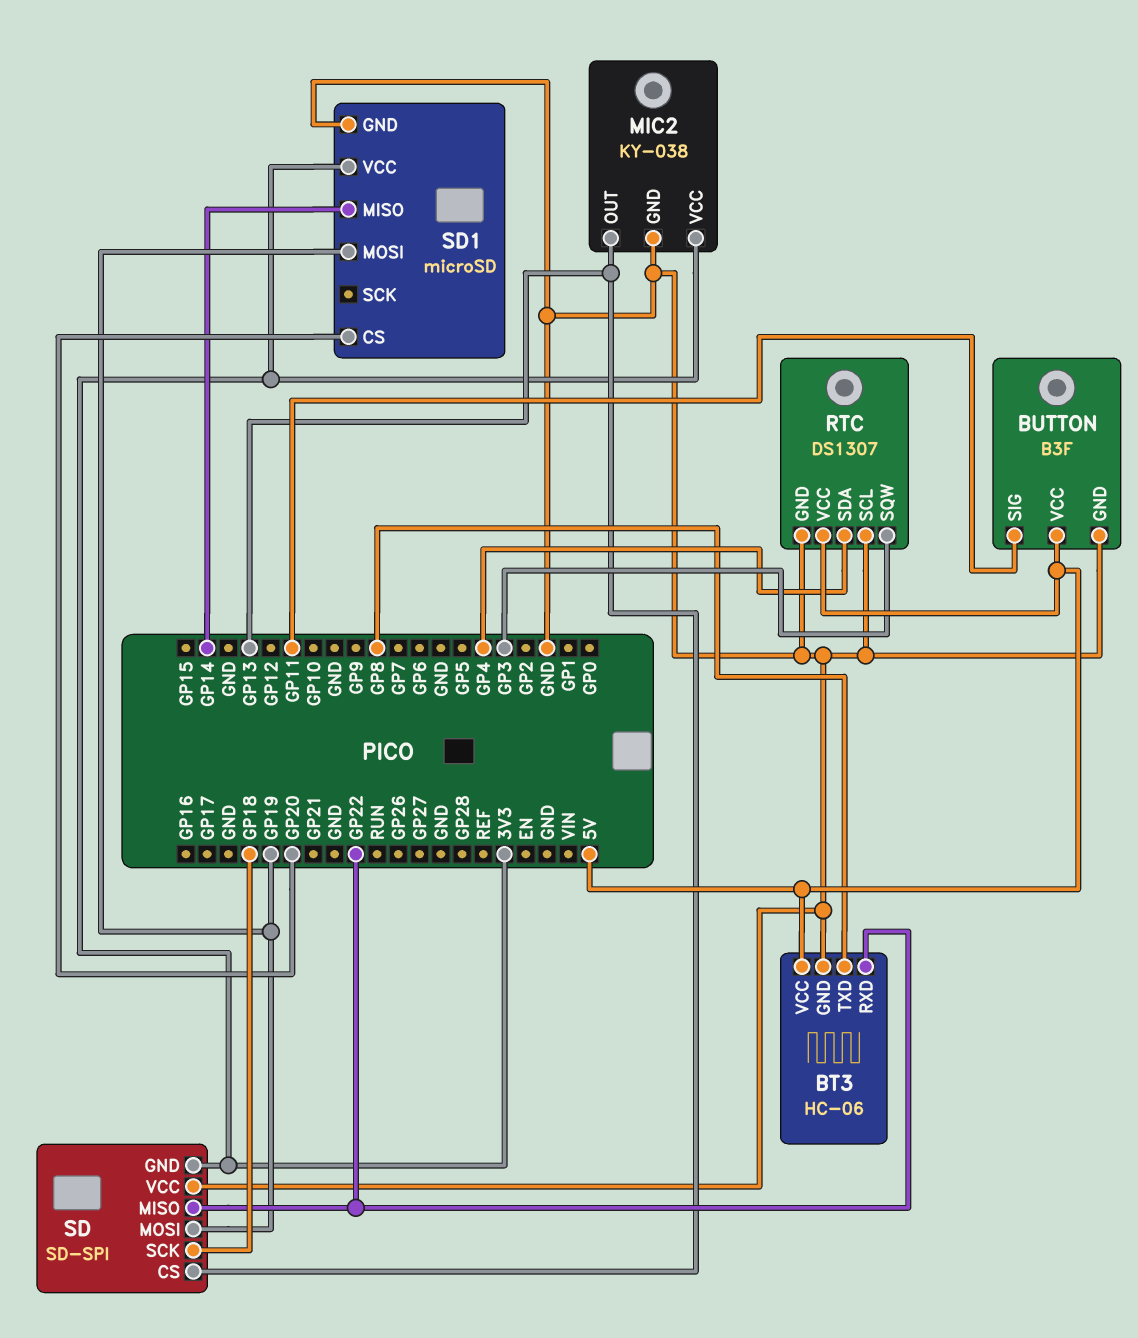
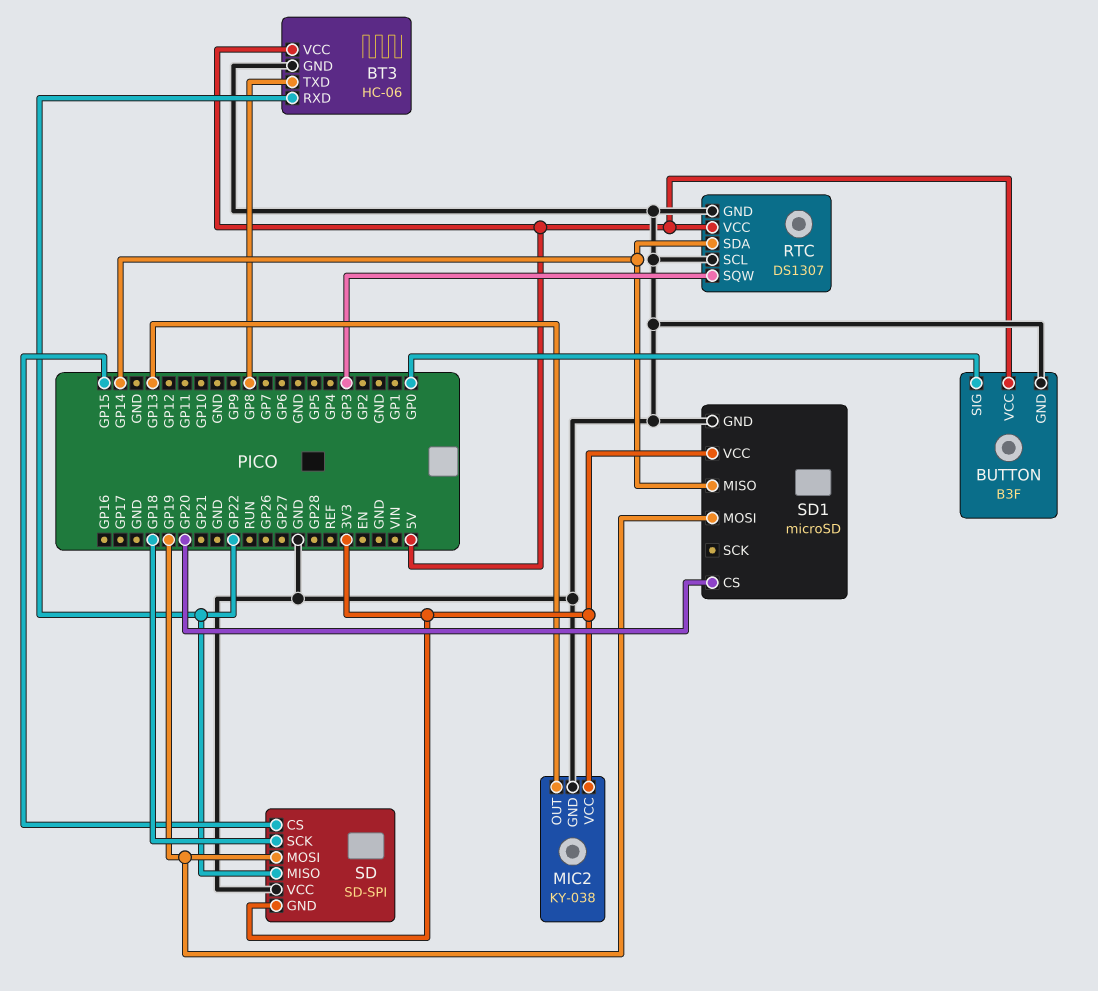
BUTTON pin SIG: GP11 -> GP0
RTC pin SDA: GP4 -> GP14
SD pin CS: GP13 -> GP15

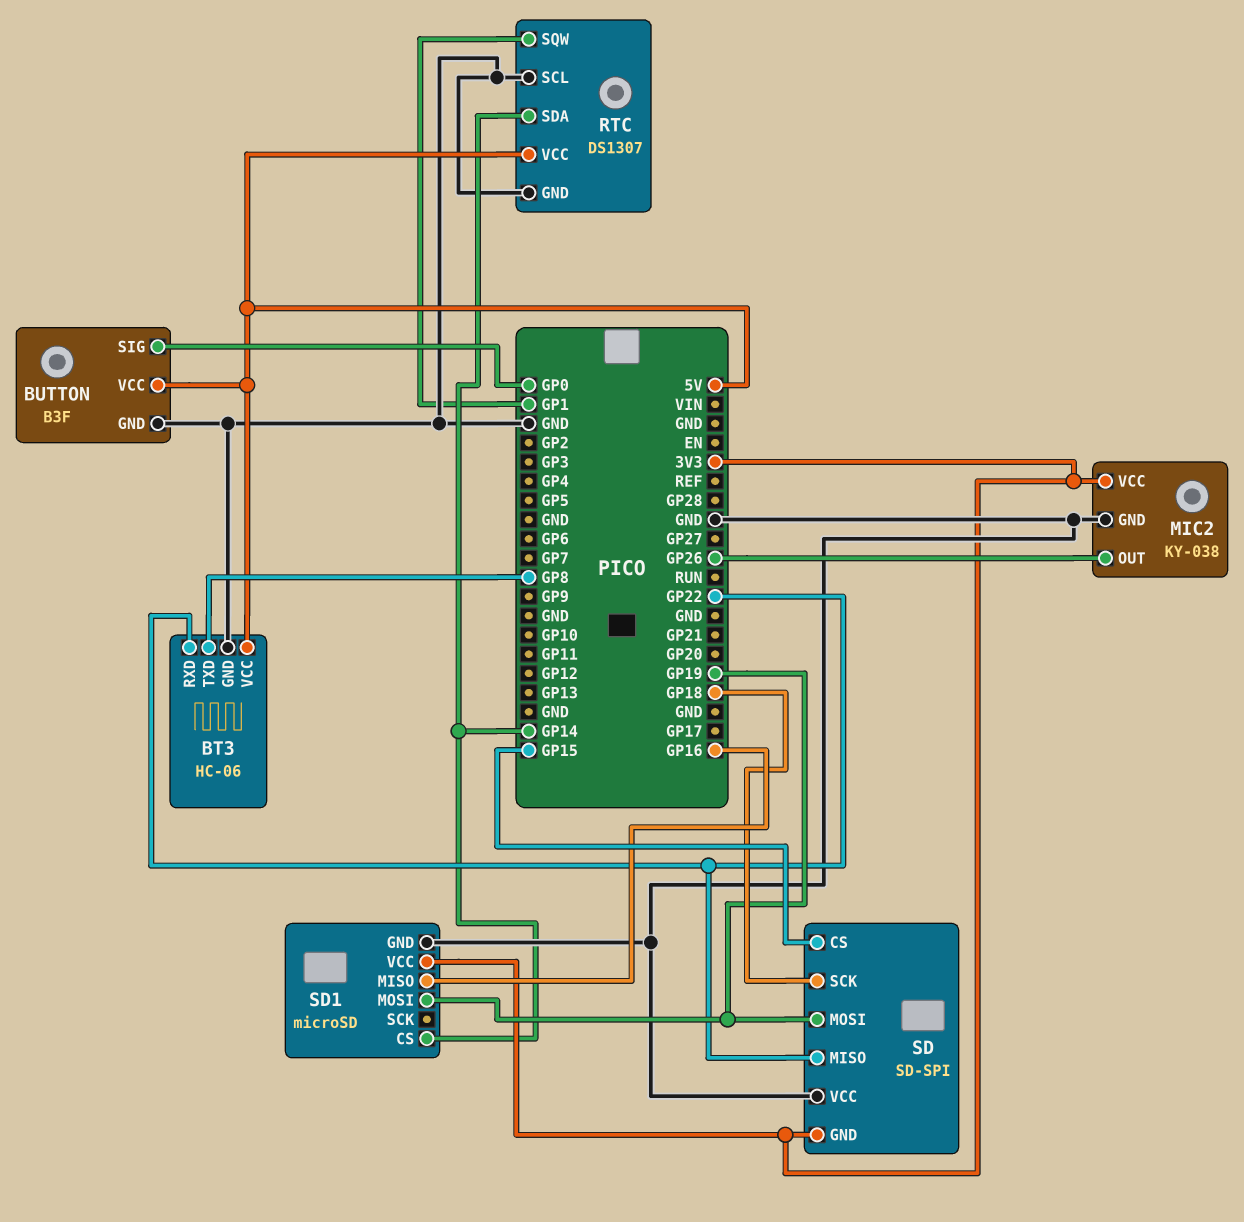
MIC2 pin OUT: GP13 -> GP26
RTC pin SQW: GP3 -> GP1
SD1 pin CS: GP20 -> GP14
SD1 pin MISO: GP14 -> GP16

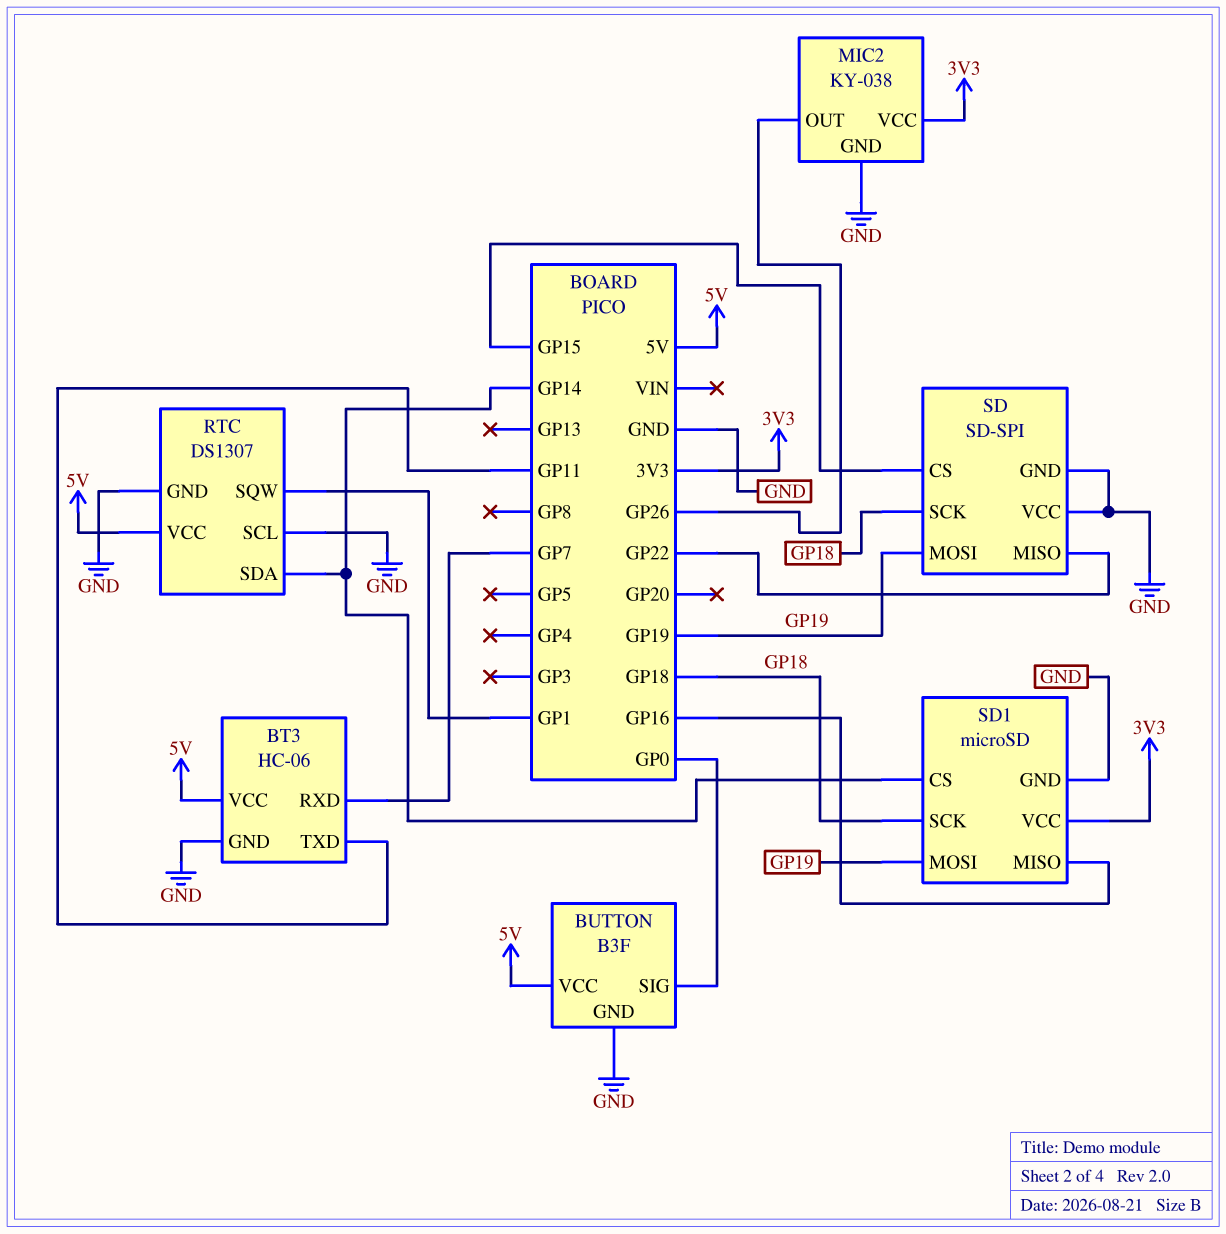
BT3 pin RXD: GP22 -> GP7
BT3 pin TXD: GP8 -> GP11
SD pin GND: 3V3 -> GND
SD1 pin SCK: none -> GP18

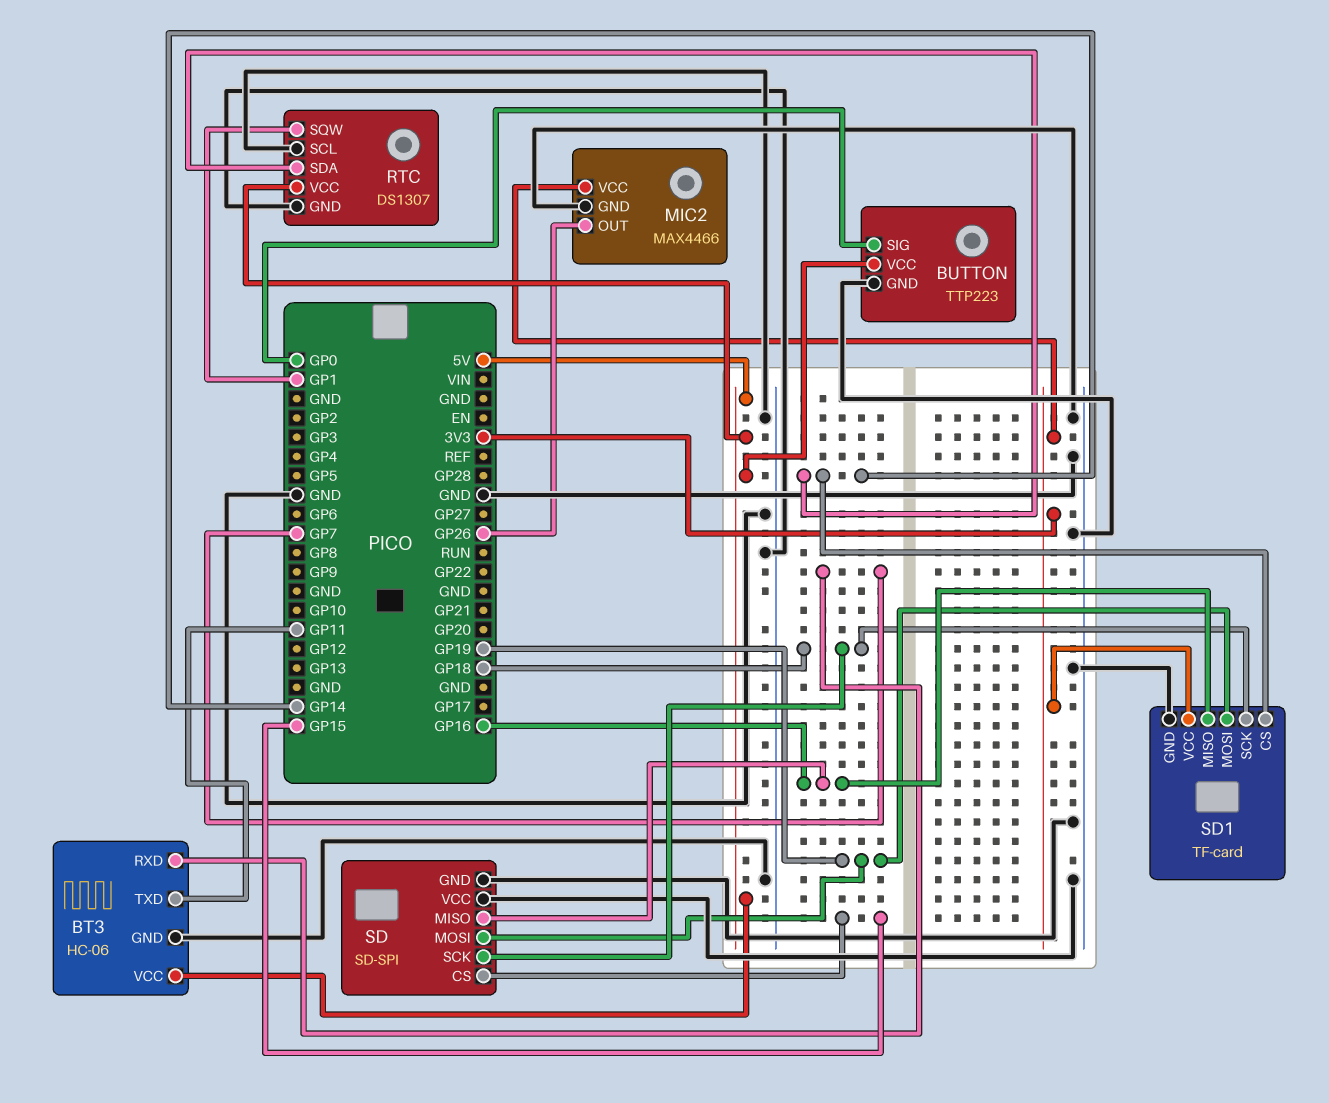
BUTTON: B3F -> TTP223
MIC2: KY-038 -> MAX4466
SD pin MISO: GP22 -> GP16
SD1: microSD -> TF-card

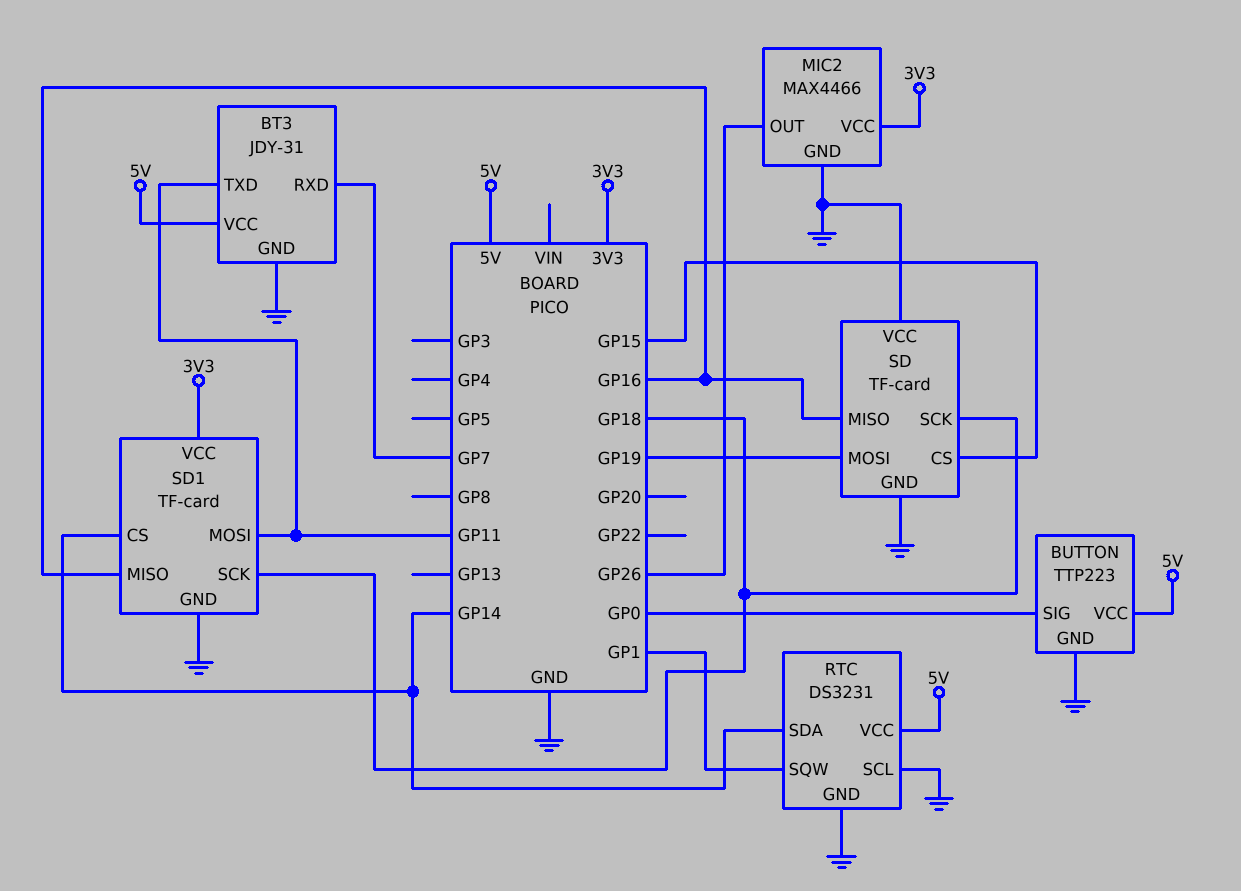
BT3: HC-06 -> JDY-31
RTC: DS1307 -> DS3231
SD: SD-SPI -> TF-card
SD1 pin MOSI: GP19 -> GP11

